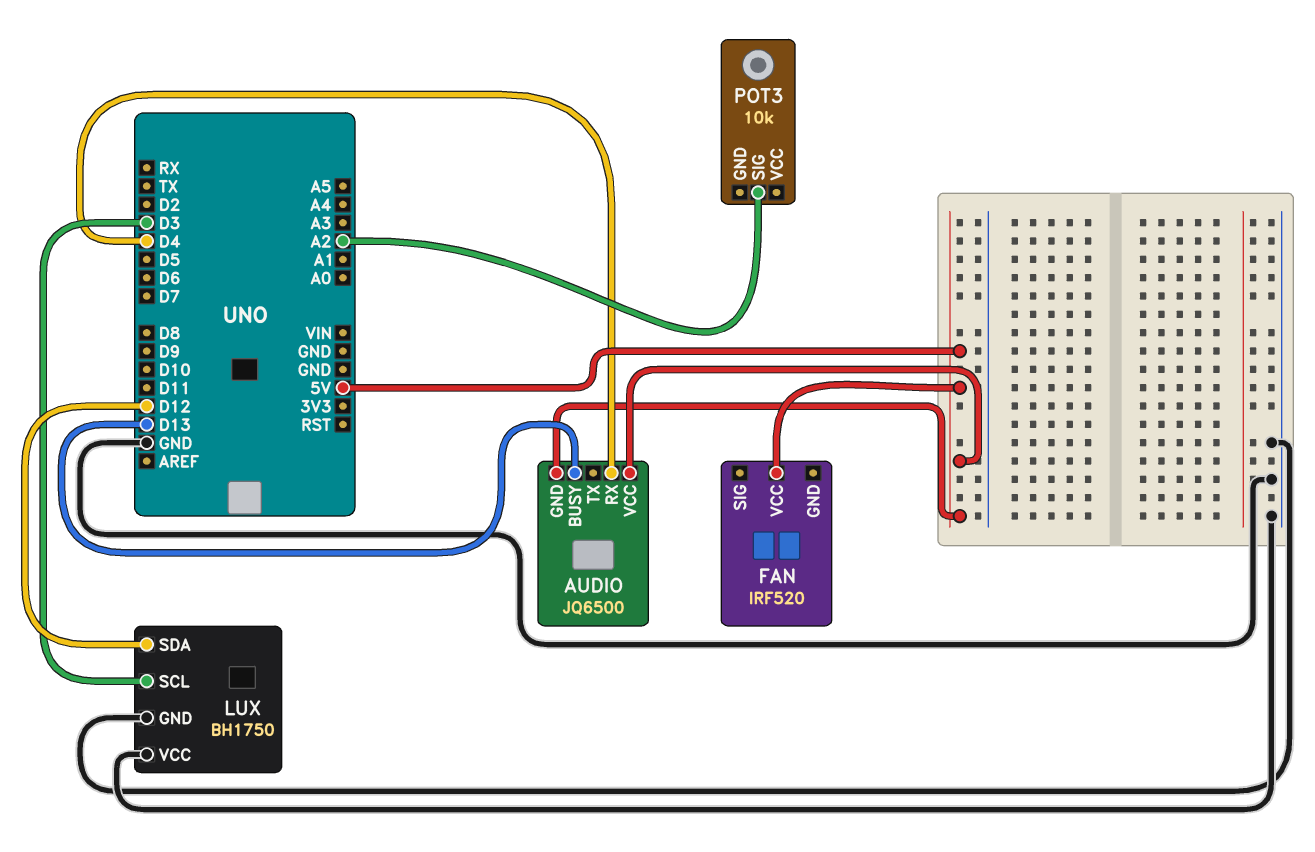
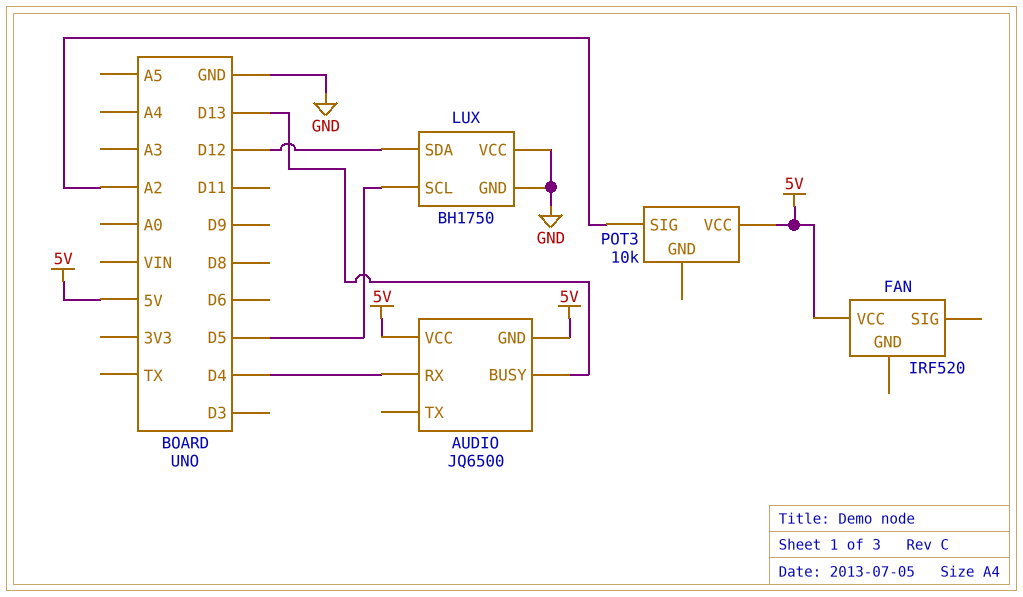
LUX pin SCL: D3 -> D5
POT3 pin VCC: none -> 5V

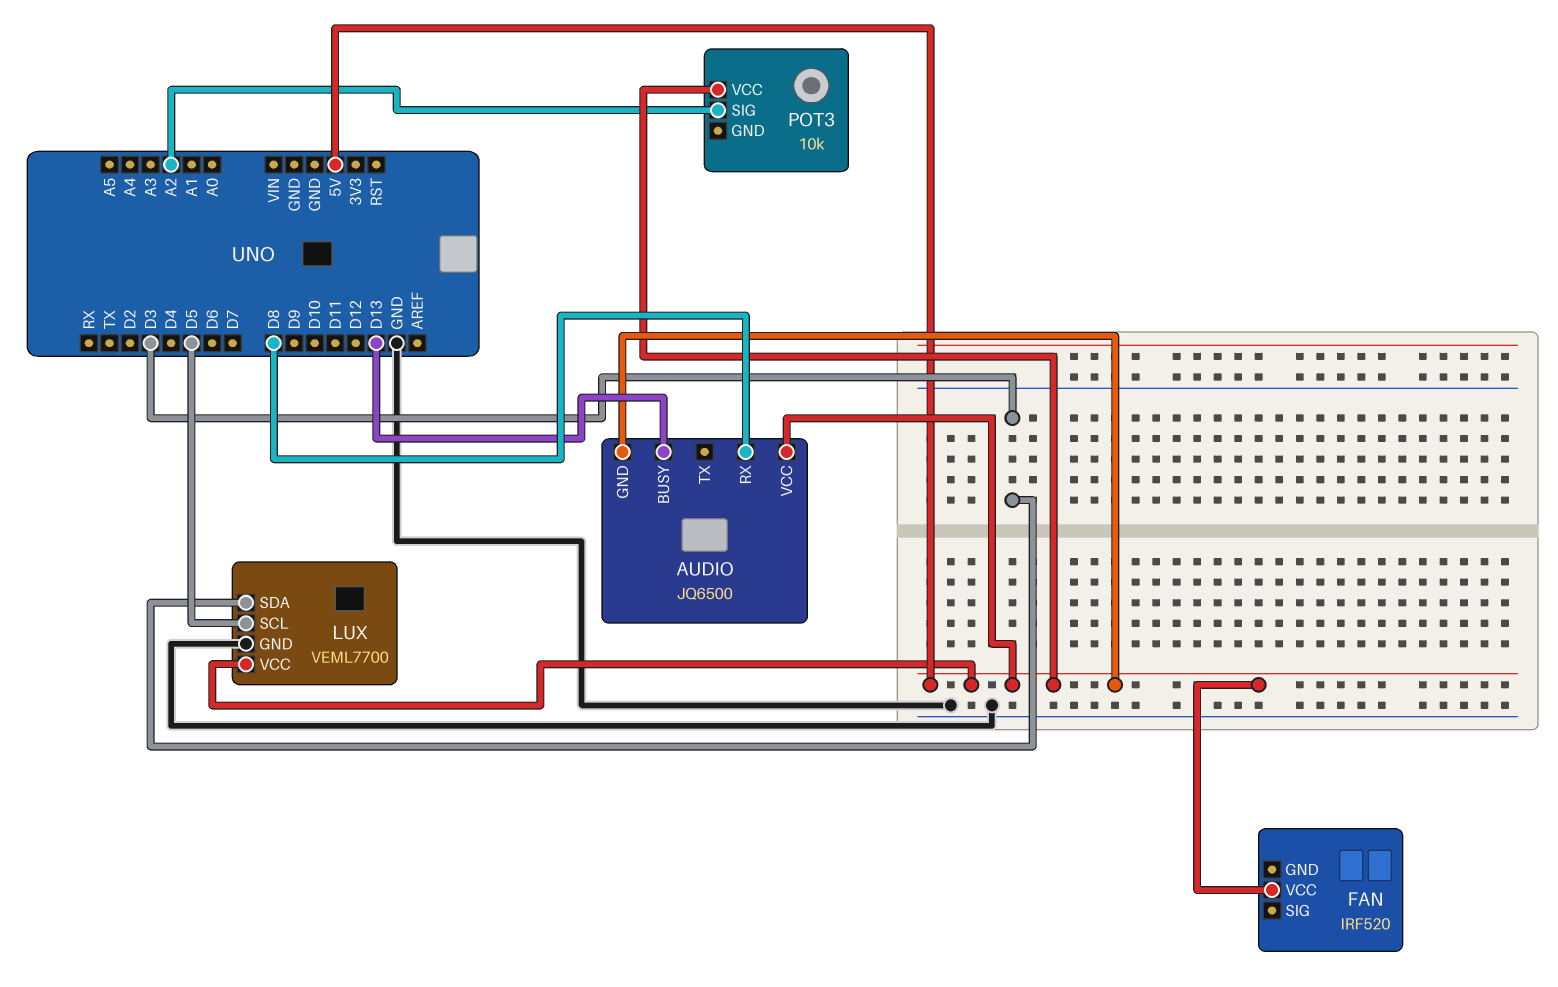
AUDIO pin RX: D4 -> D8
LUX: BH1750 -> VEML7700
LUX pin SDA: D12 -> D3
LUX pin VCC: GND -> 5V

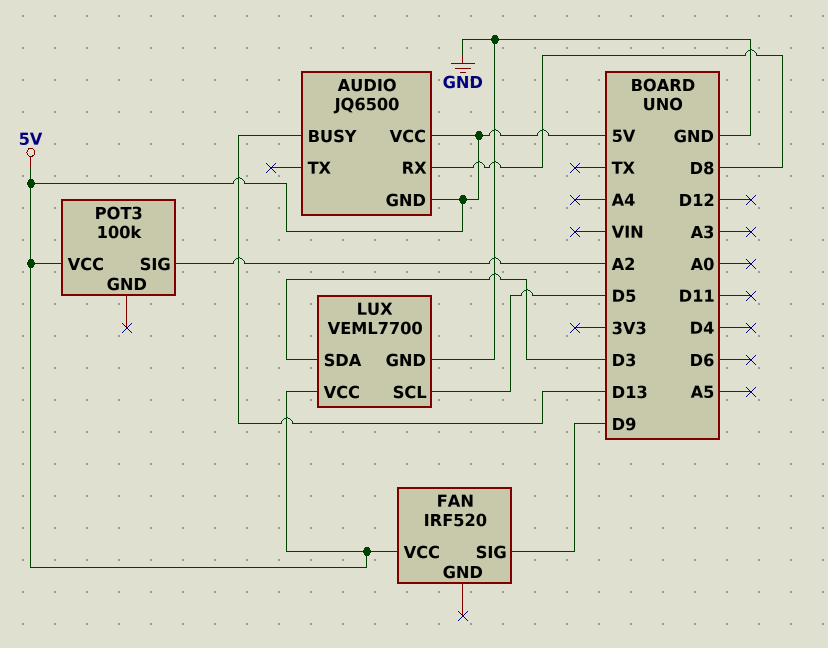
FAN pin SIG: none -> D9
POT3: 10k -> 100k

